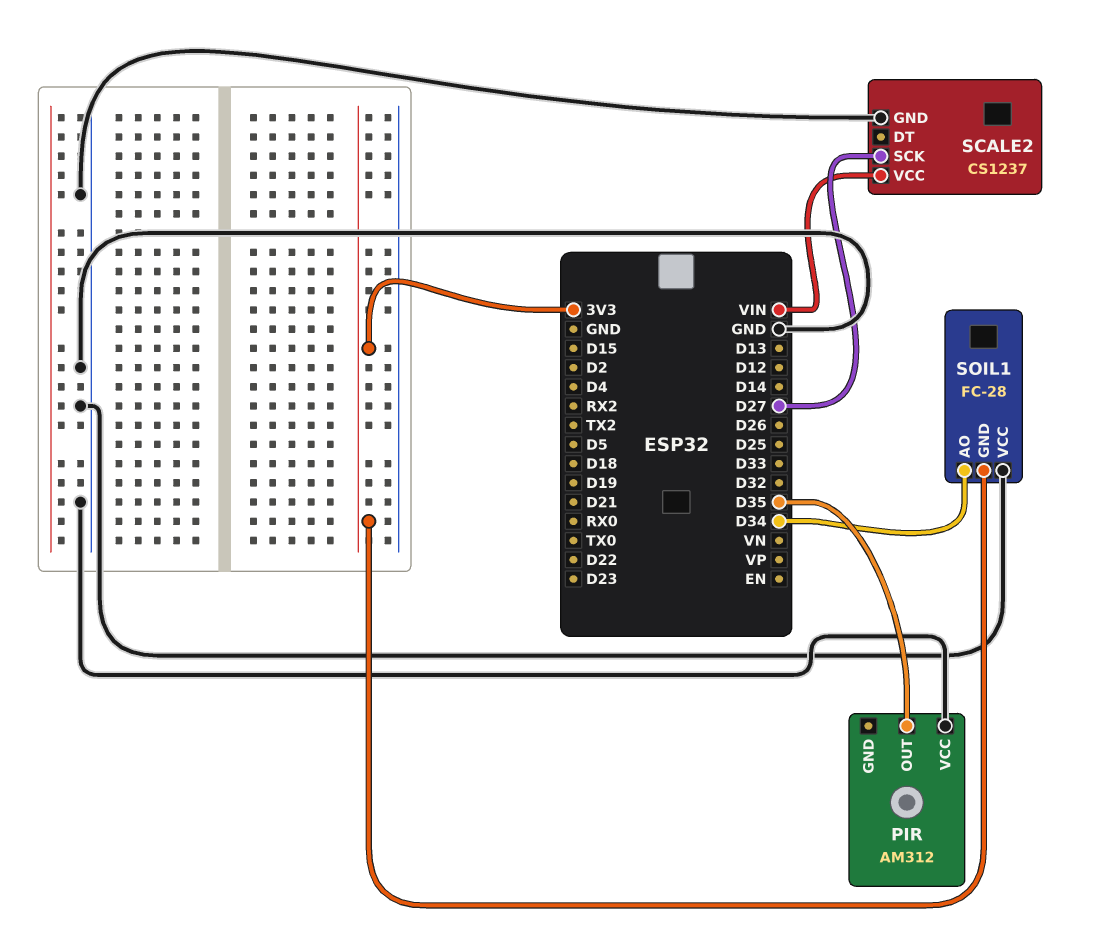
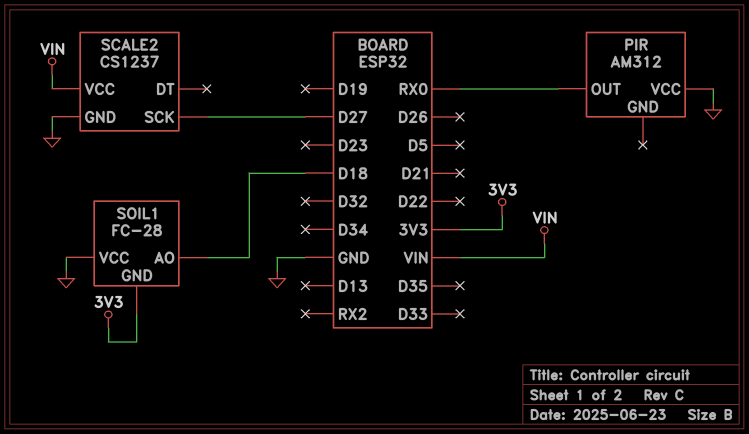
PIR pin OUT: D35 -> RX0
SOIL1 pin AO: D34 -> D18

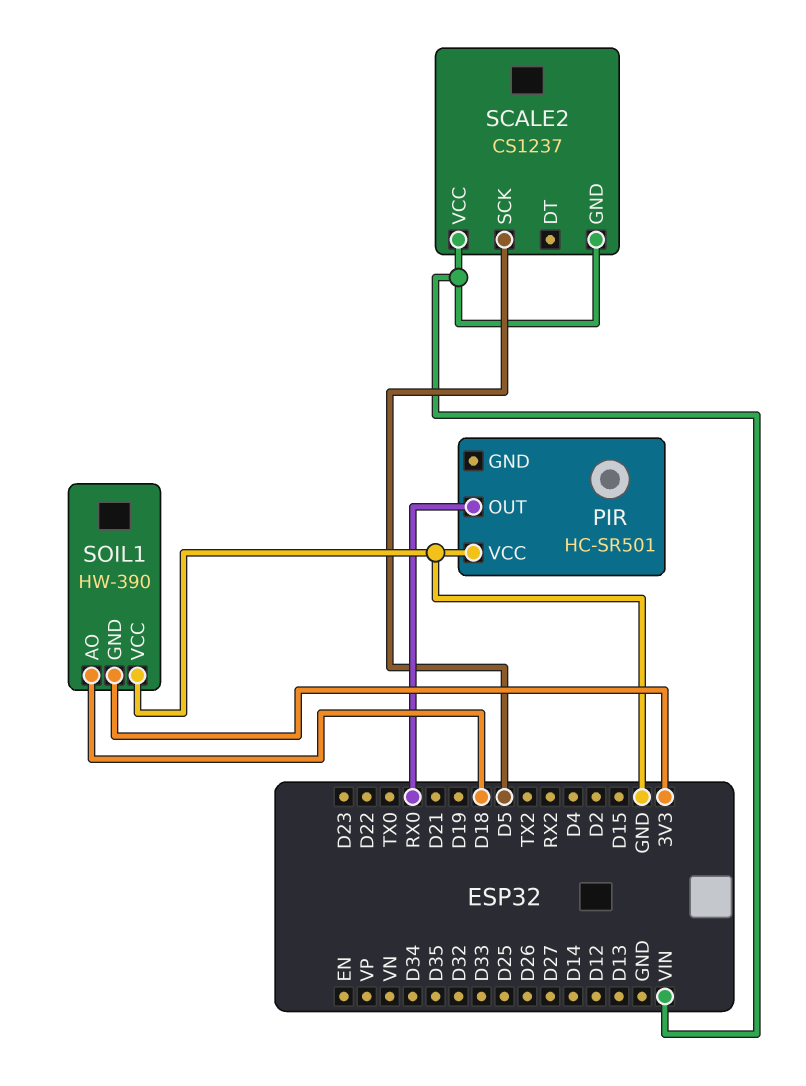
PIR: AM312 -> HC-SR501
SCALE2 pin GND: GND -> VIN
SCALE2 pin SCK: D27 -> D5
SOIL1: FC-28 -> HW-390

